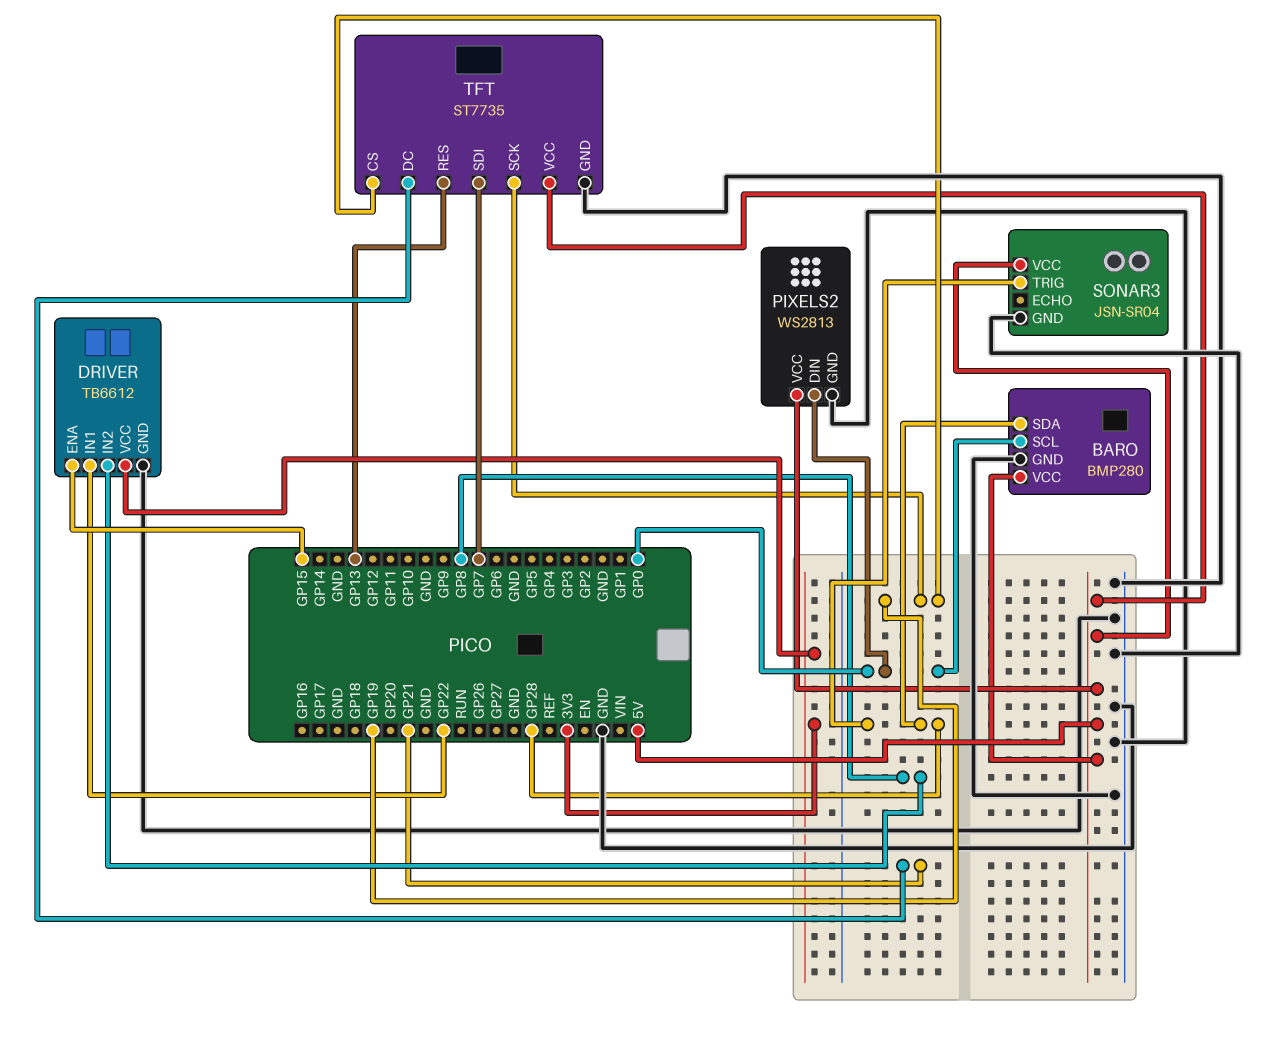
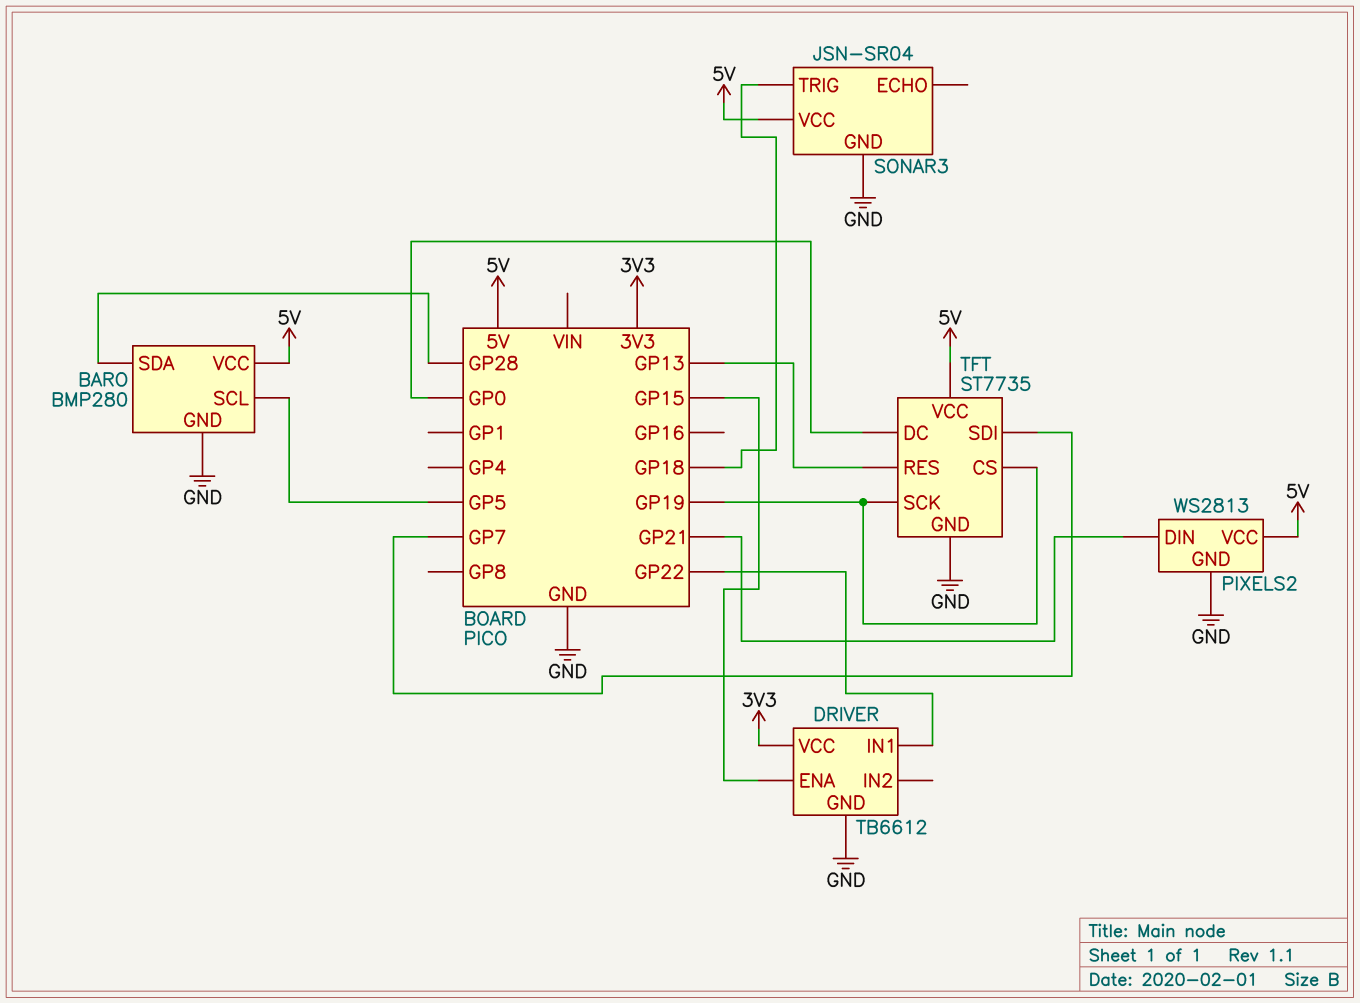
BARO pin SCL: GP0 -> GP5
DRIVER pin IN2: GP8 -> none
PIXELS2 pin DIN: GP0 -> GP21
SONAR3 pin TRIG: GP28 -> GP18
TFT pin DC: GP21 -> GP0

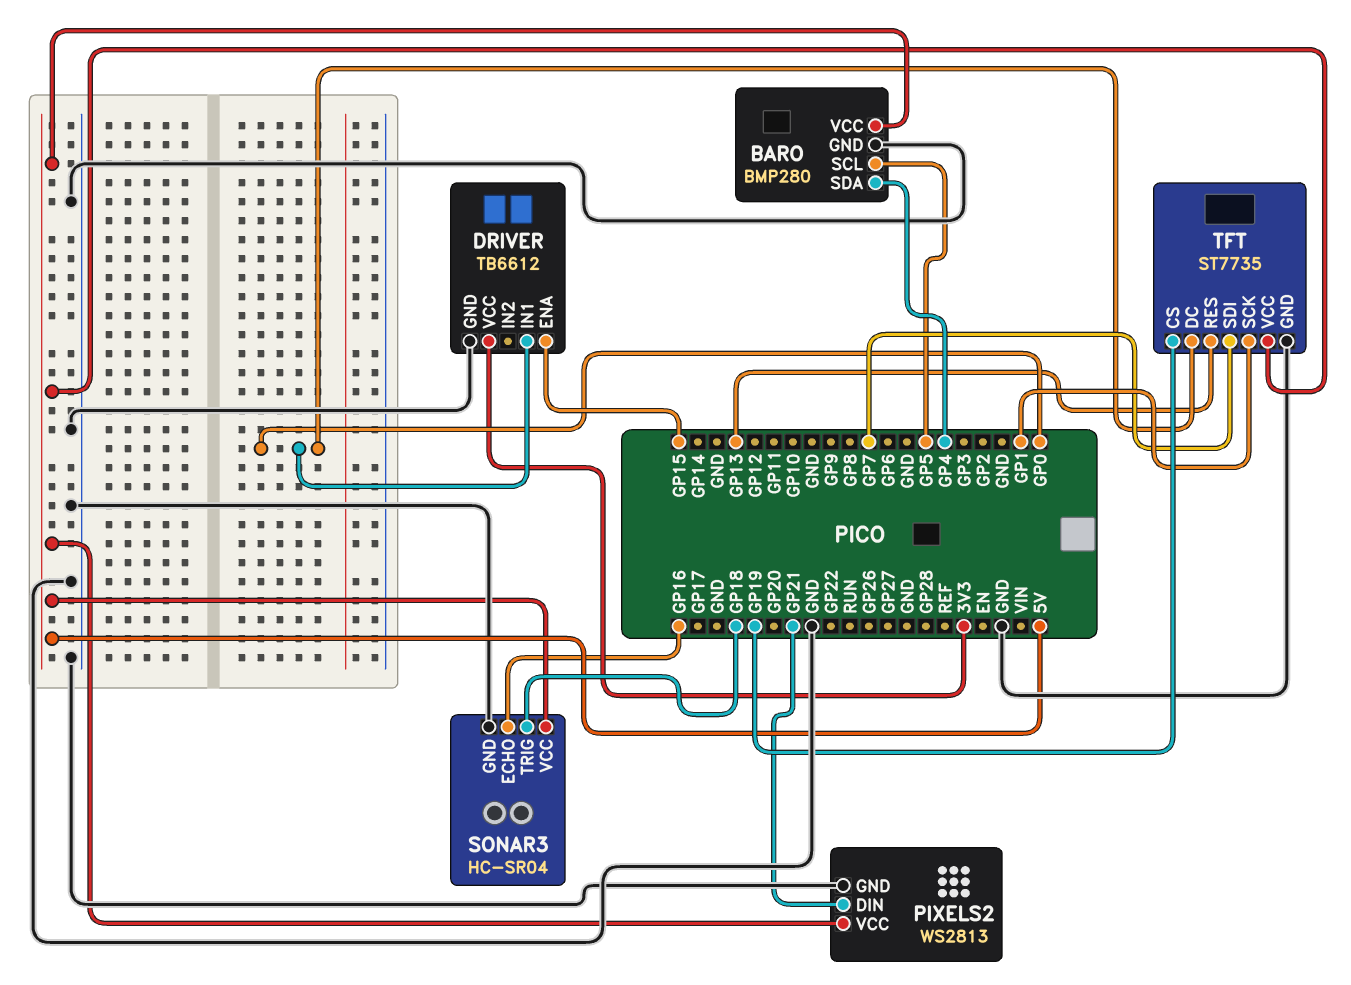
BARO pin SDA: GP28 -> GP4
DRIVER pin IN1: GP22 -> GP0
SONAR3: JSN-SR04 -> HC-SR04
SONAR3 pin ECHO: none -> GP16
TFT pin SCK: GP19 -> GP1

